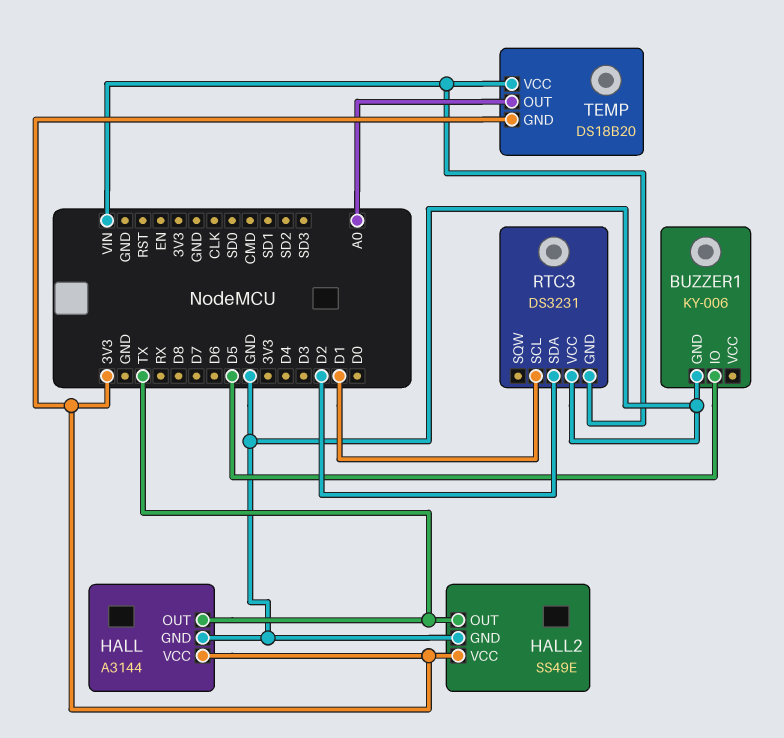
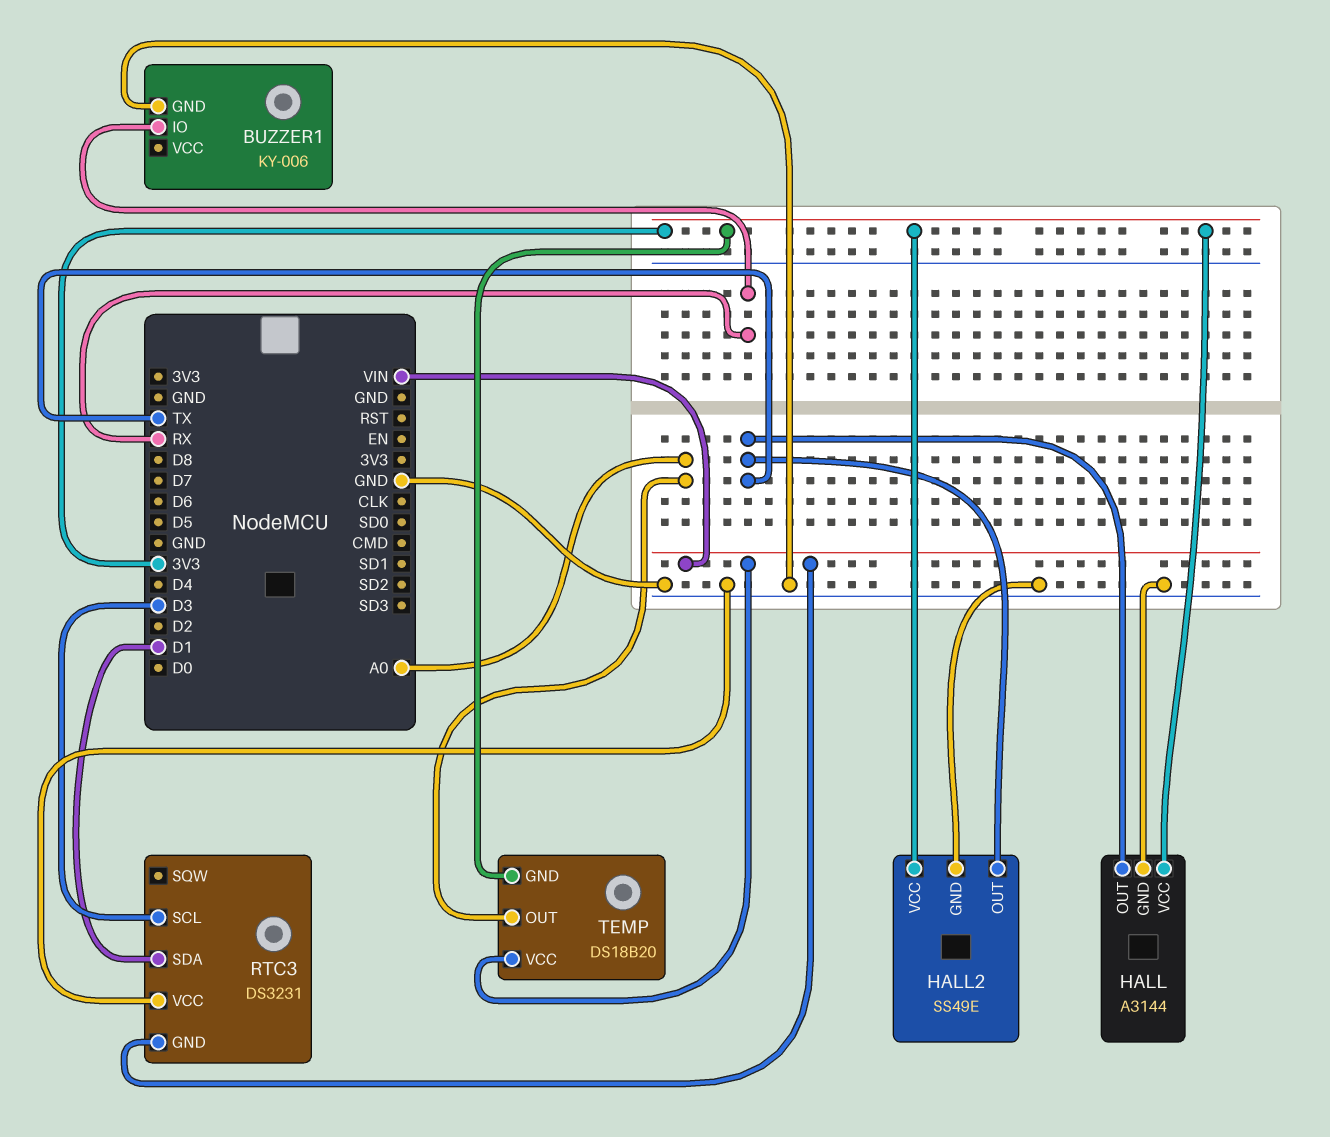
BUZZER1 pin IO: D5 -> RX
RTC3 pin SCL: D1 -> D3
RTC3 pin SDA: D2 -> D1

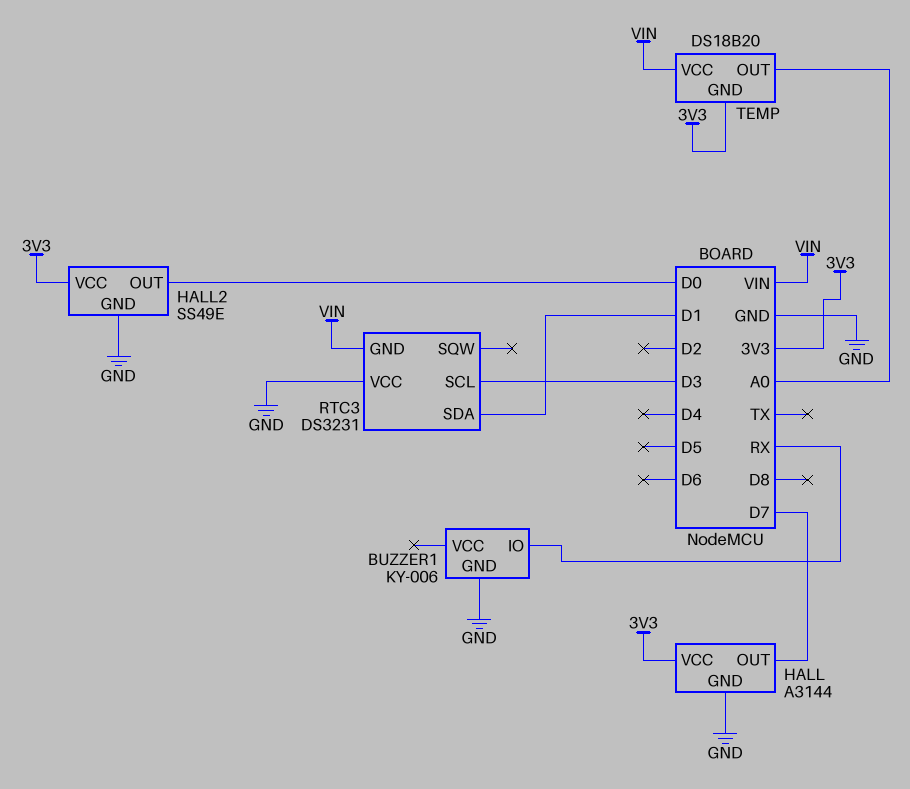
HALL pin OUT: TX -> D7
HALL2 pin OUT: TX -> D0

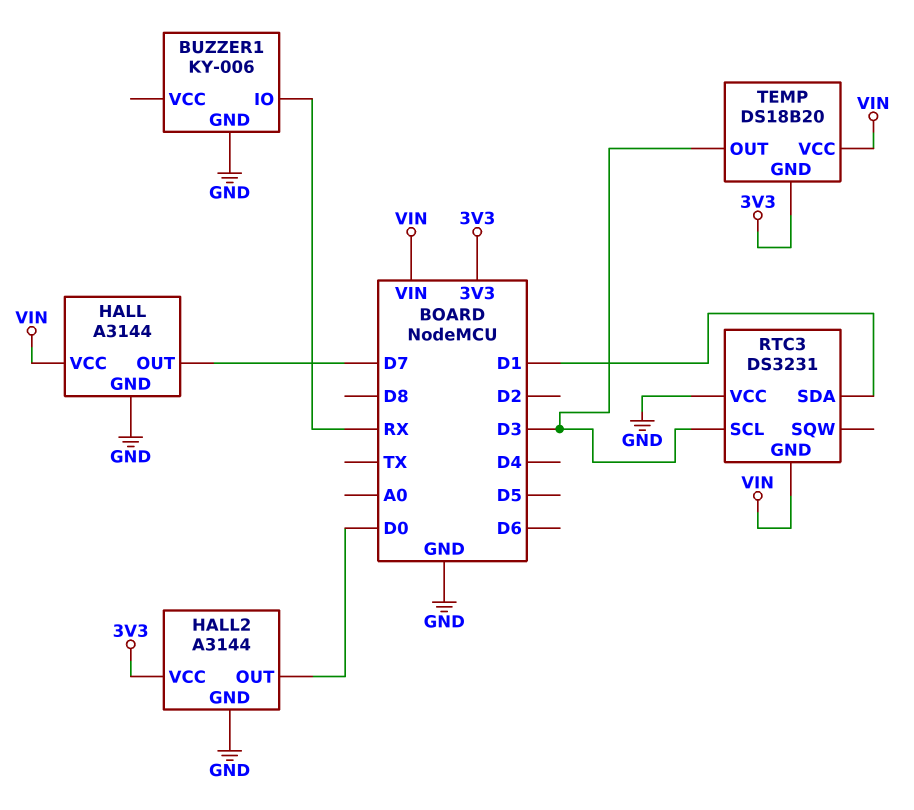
HALL pin VCC: 3V3 -> VIN
HALL2: SS49E -> A3144
TEMP pin OUT: A0 -> D3

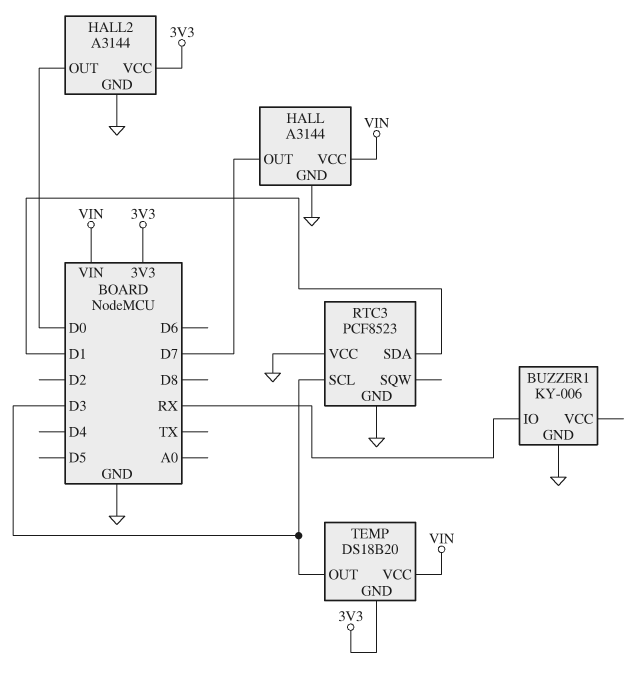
RTC3: DS3231 -> PCF8523
RTC3 pin GND: VIN -> GND

